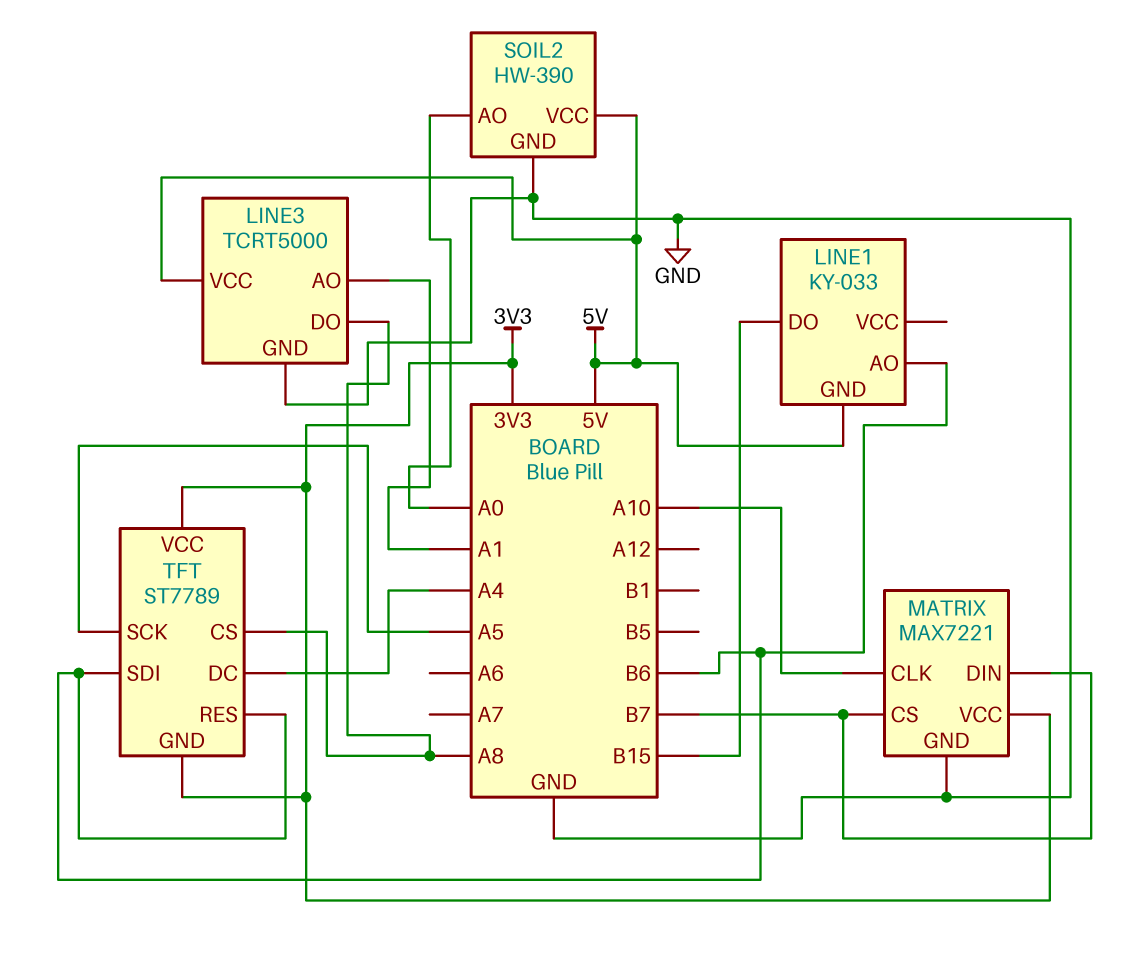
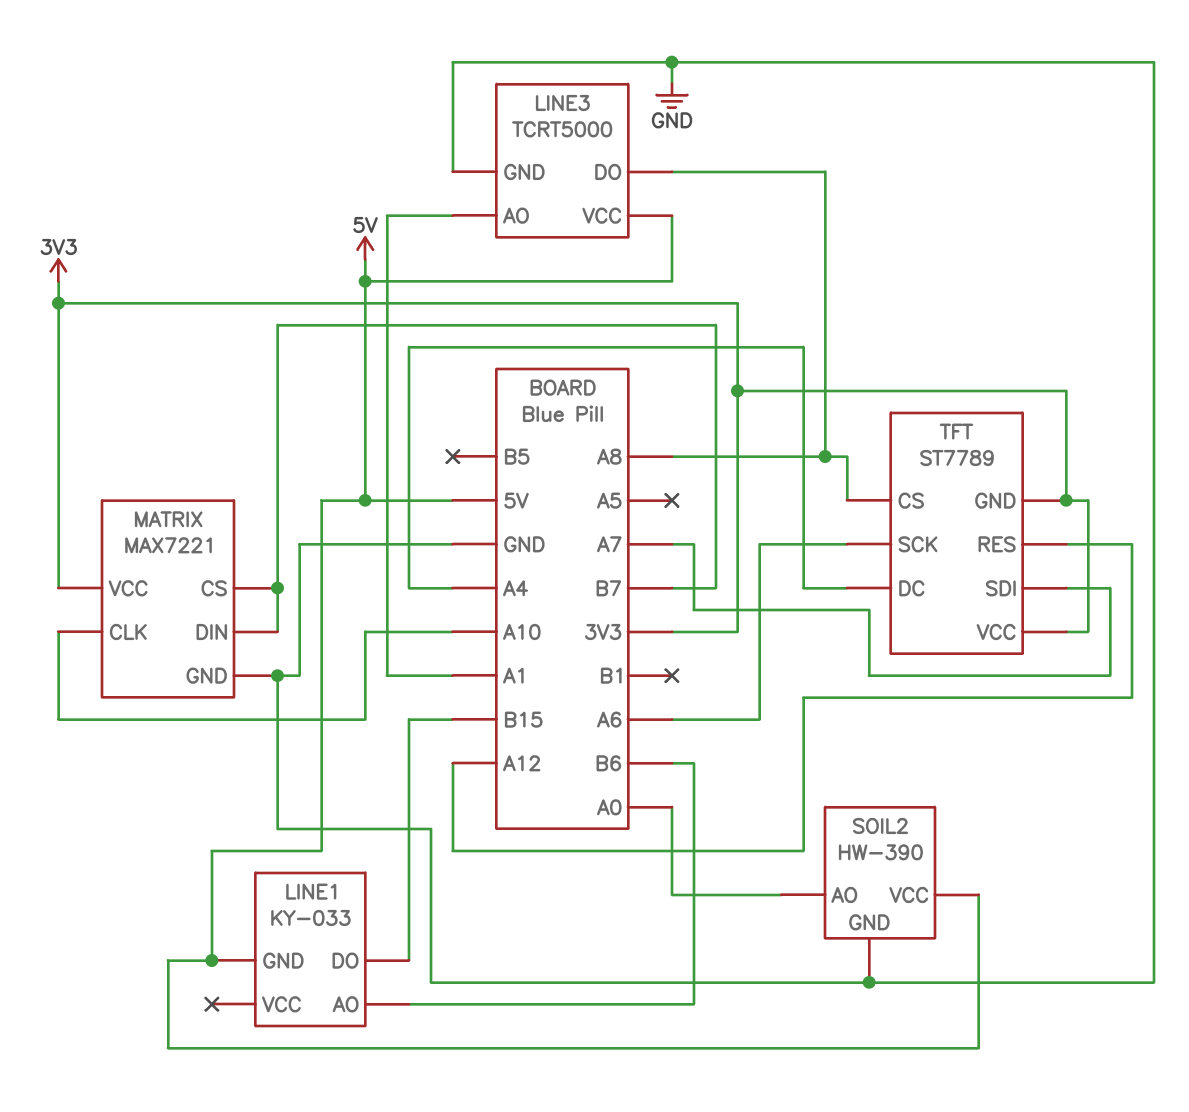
TFT pin RES: B6 -> A12
TFT pin SCK: A5 -> A6
TFT pin SDI: B6 -> A7

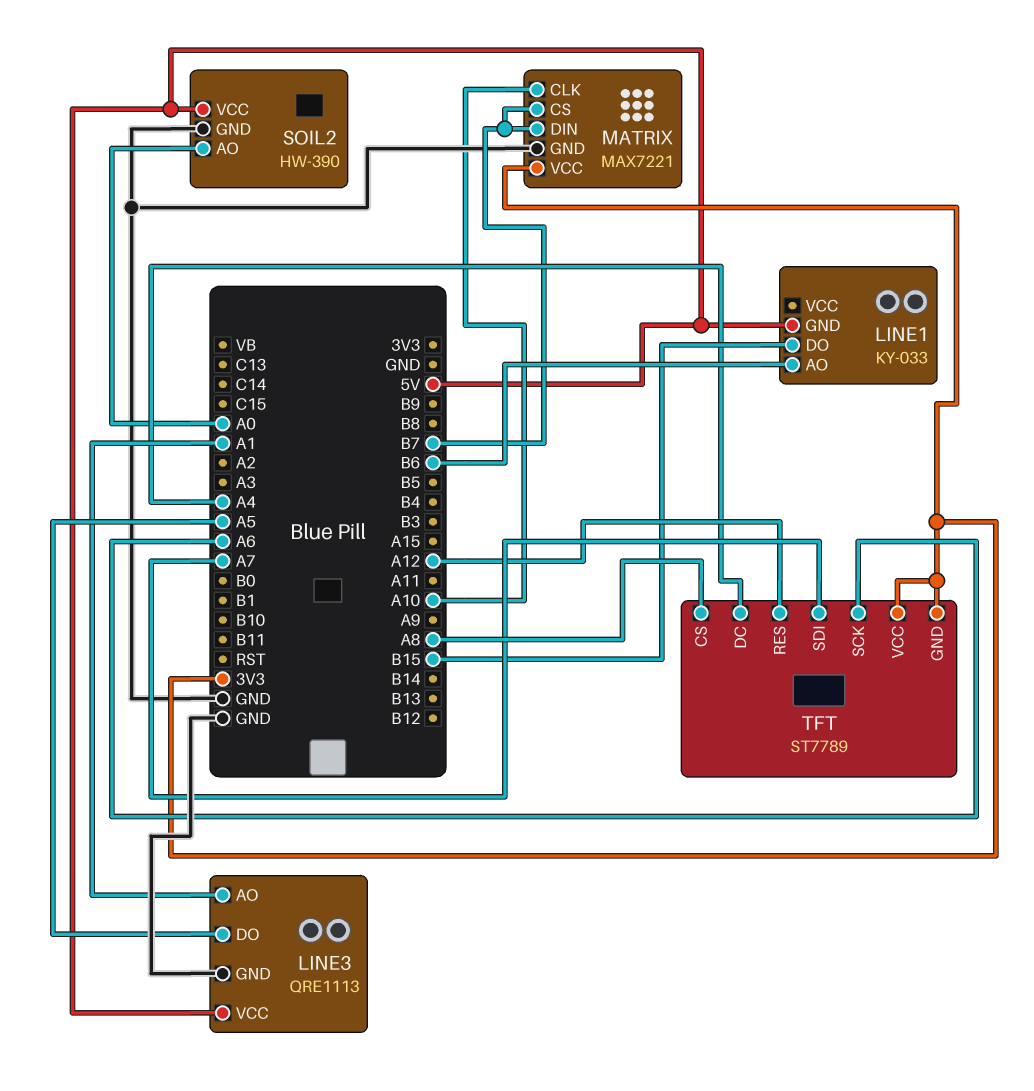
LINE3: TCRT5000 -> QRE1113
LINE3 pin DO: A8 -> A5

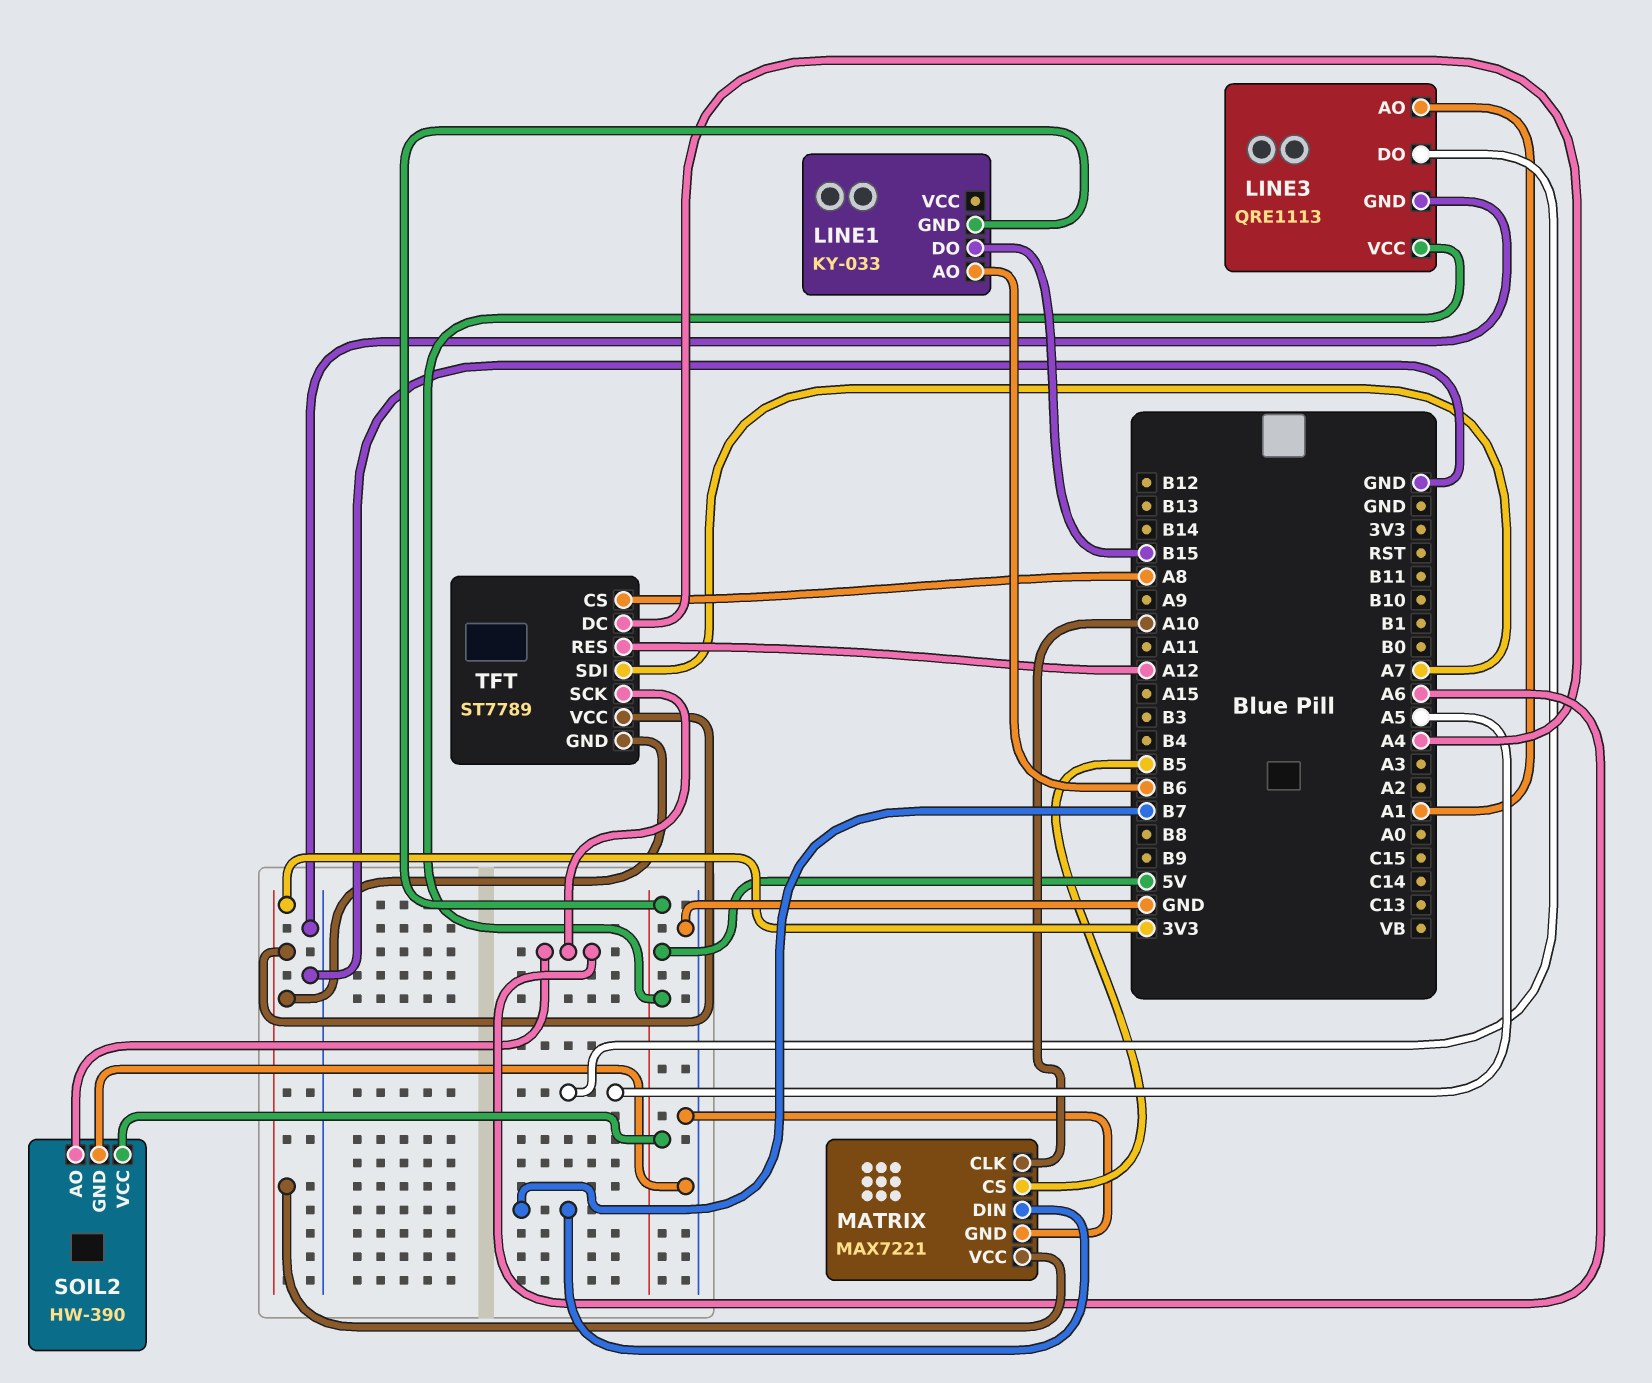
MATRIX pin CS: B7 -> B5
SOIL2 pin AO: A0 -> A6

